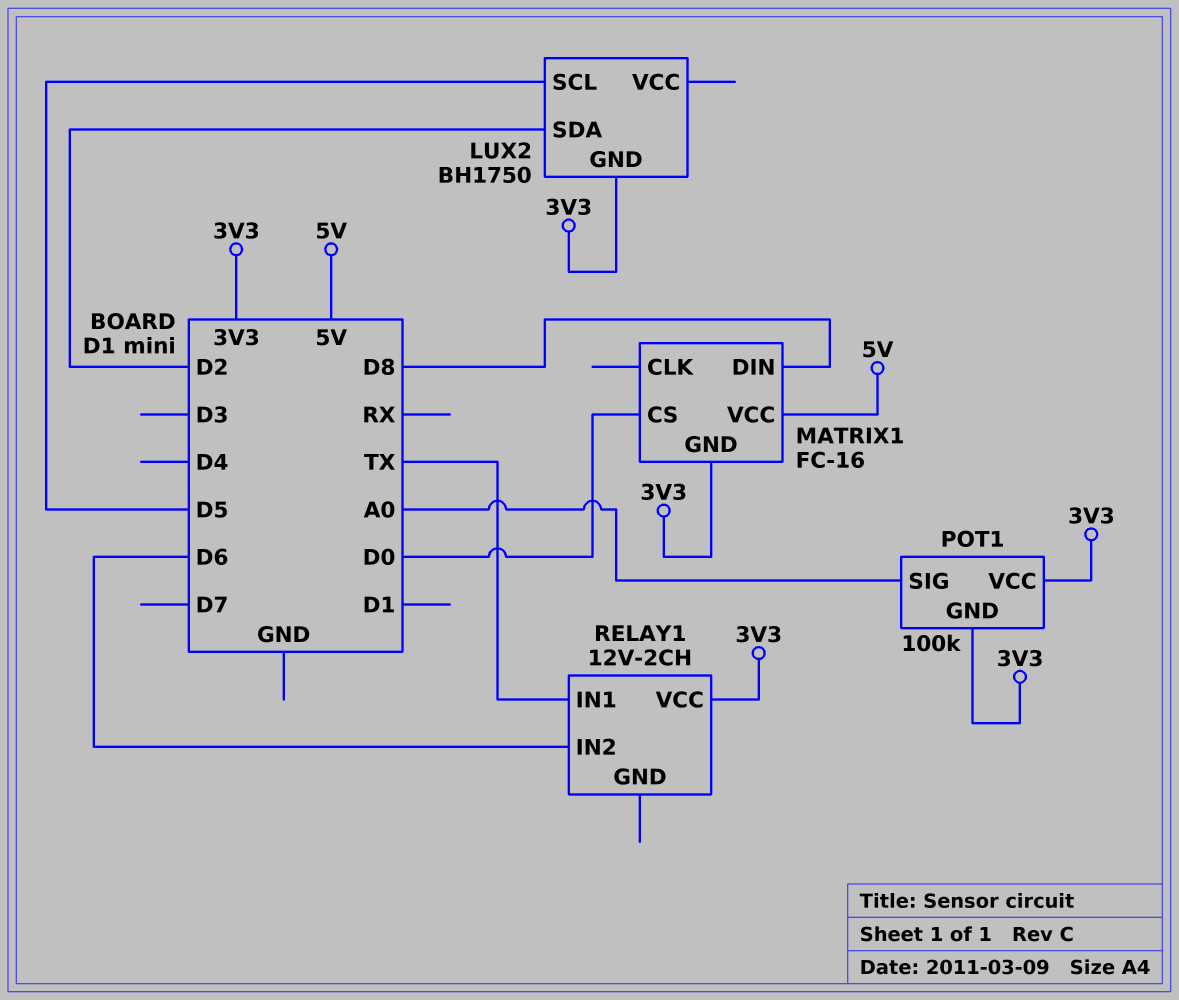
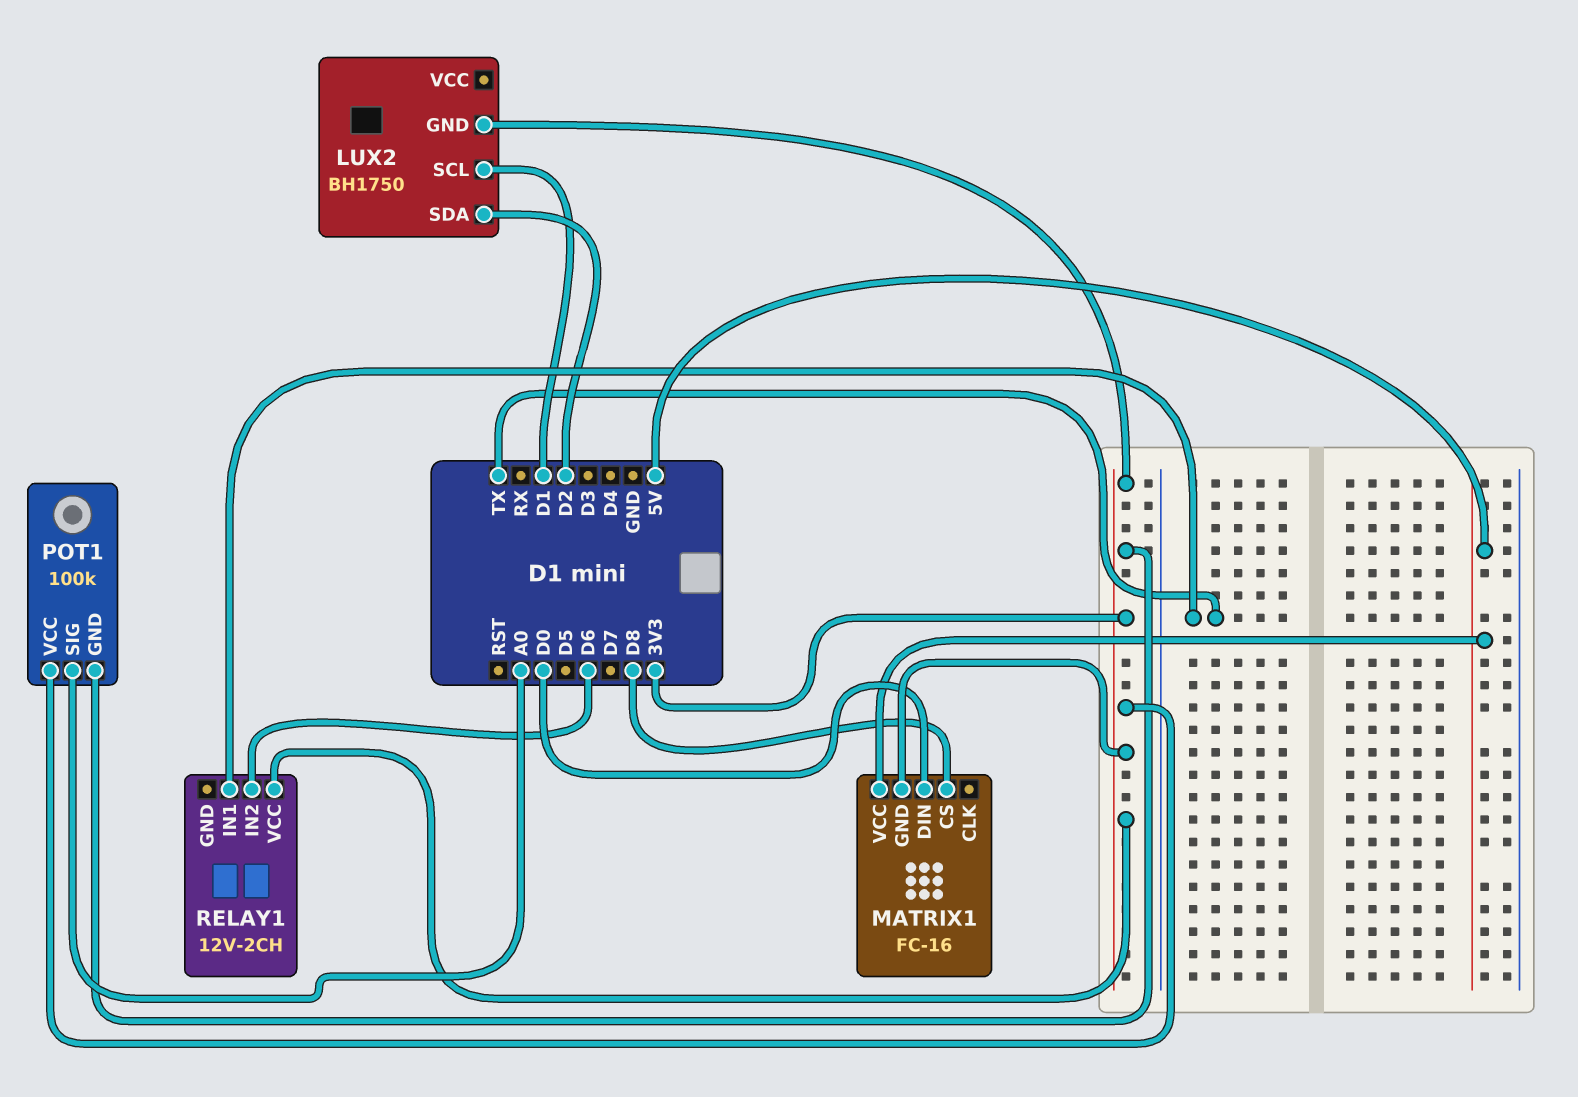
LUX2 pin SCL: D5 -> D1
MATRIX1 pin CS: D0 -> D8
MATRIX1 pin DIN: D8 -> D0

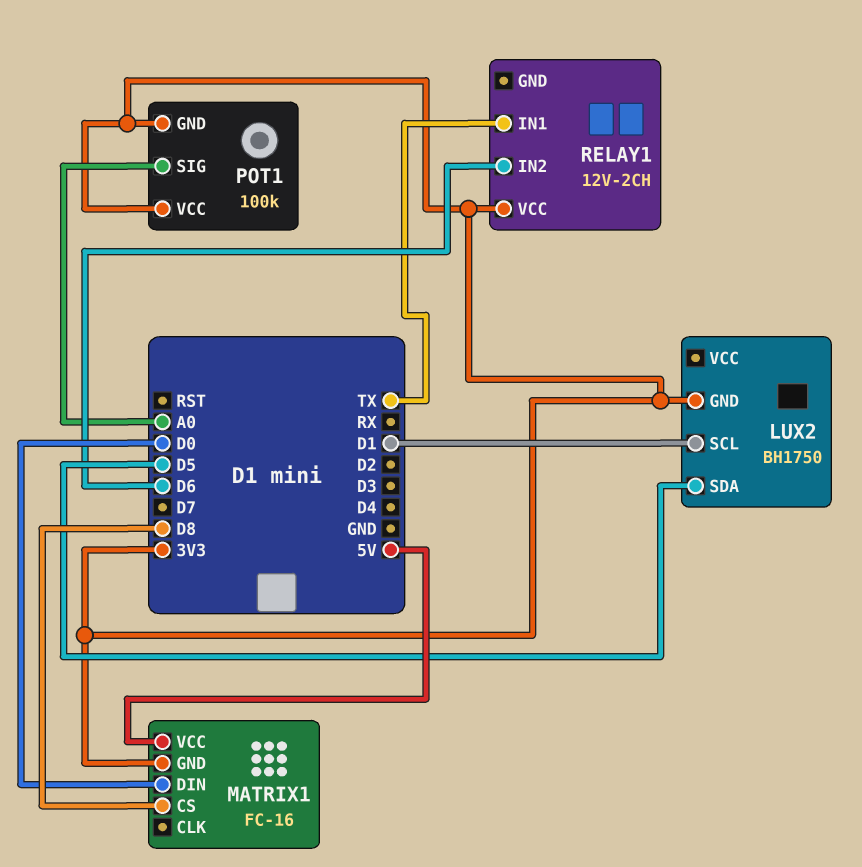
LUX2 pin SDA: D2 -> D5

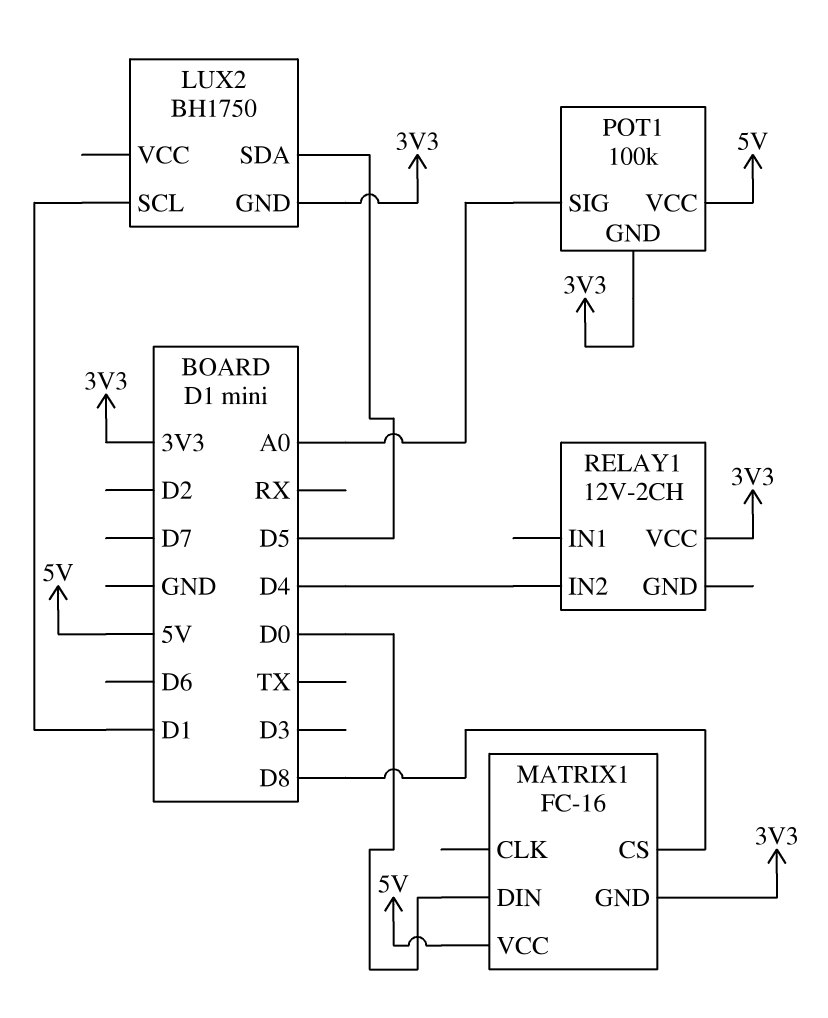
POT1 pin VCC: 3V3 -> 5V
RELAY1 pin IN1: TX -> none
RELAY1 pin IN2: D6 -> D4

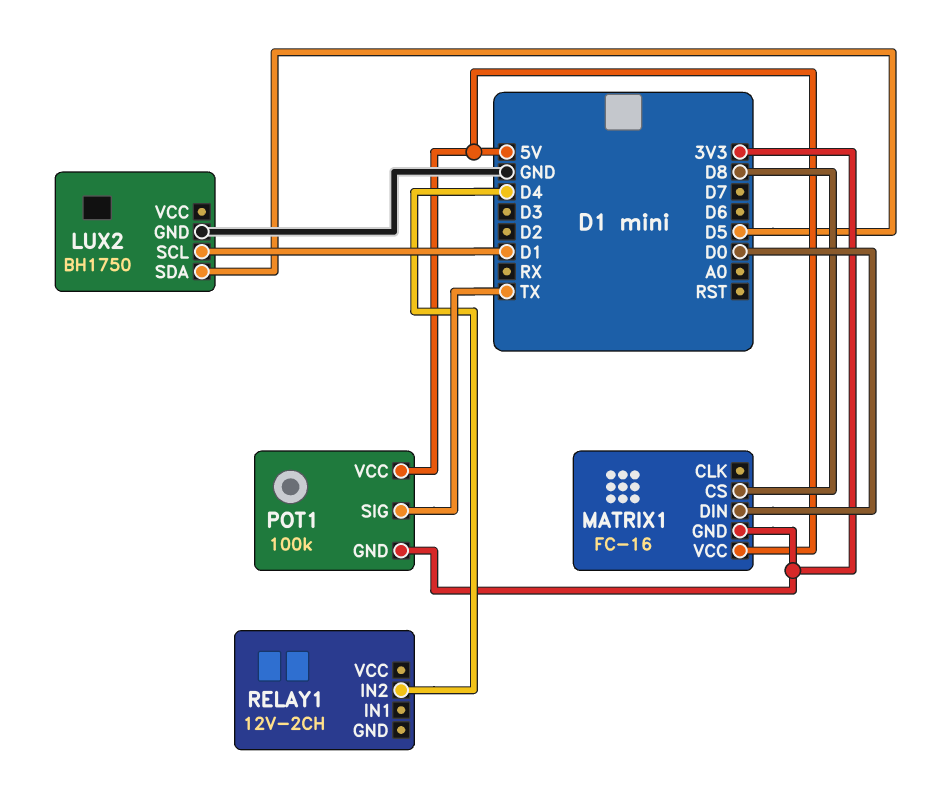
LUX2 pin GND: 3V3 -> GND
POT1 pin SIG: A0 -> TX
RELAY1 pin VCC: 3V3 -> none

